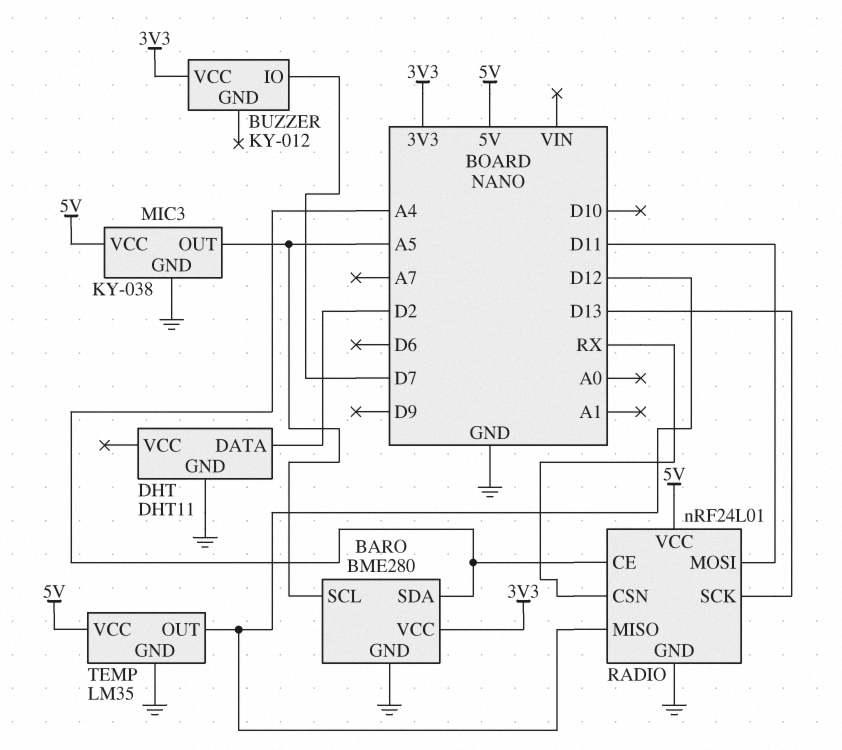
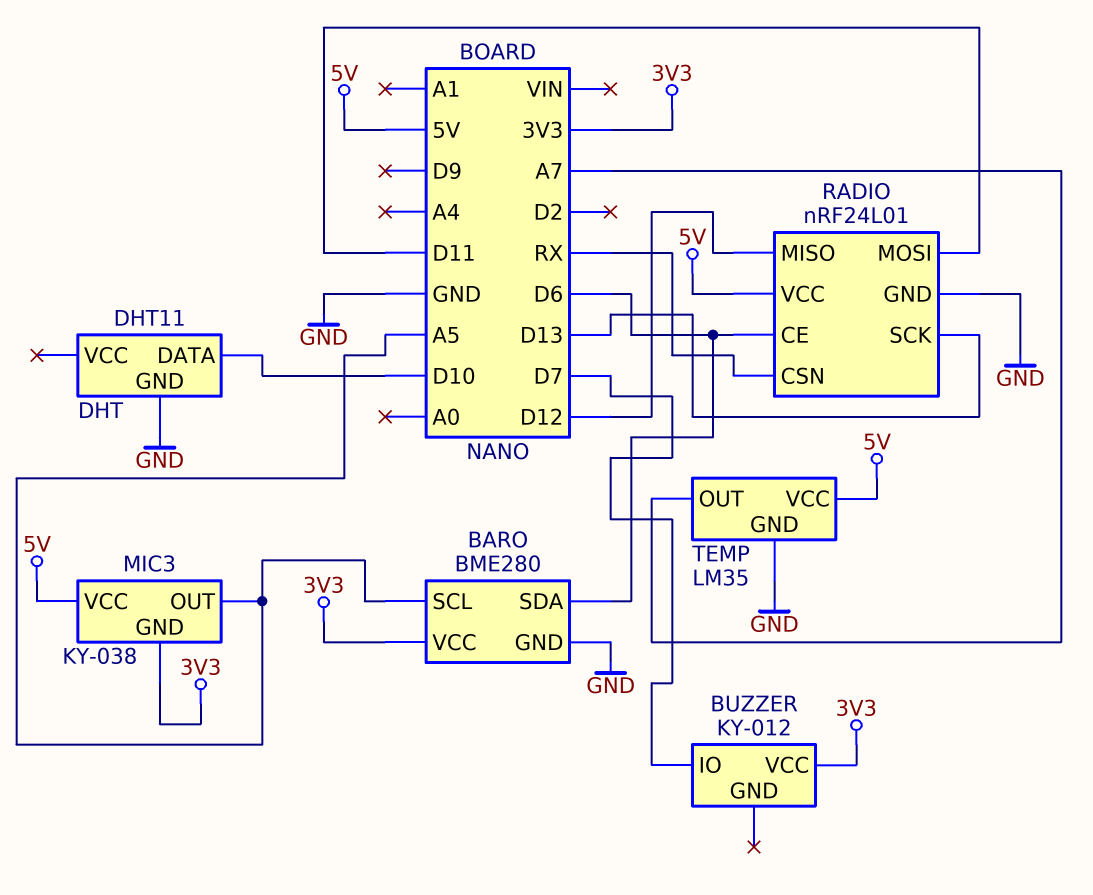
BARO pin SDA: A4 -> D6
DHT pin DATA: D2 -> D10
MIC3 pin GND: GND -> 3V3
RADIO pin CE: A4 -> D6
TEMP pin OUT: D12 -> A7

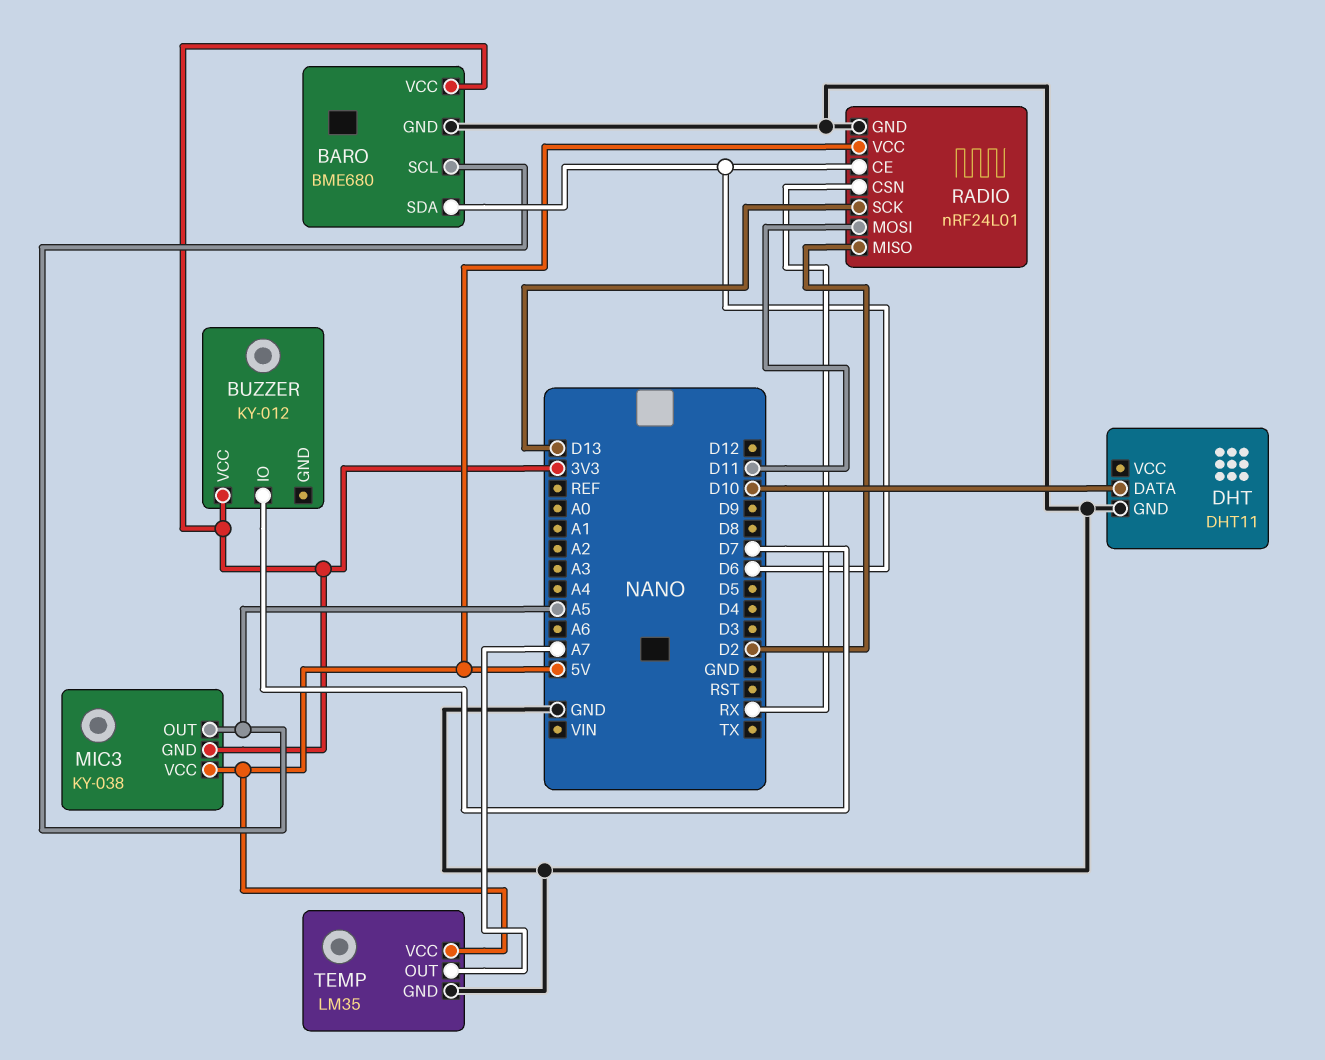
BARO: BME280 -> BME680
RADIO pin MISO: D12 -> D2

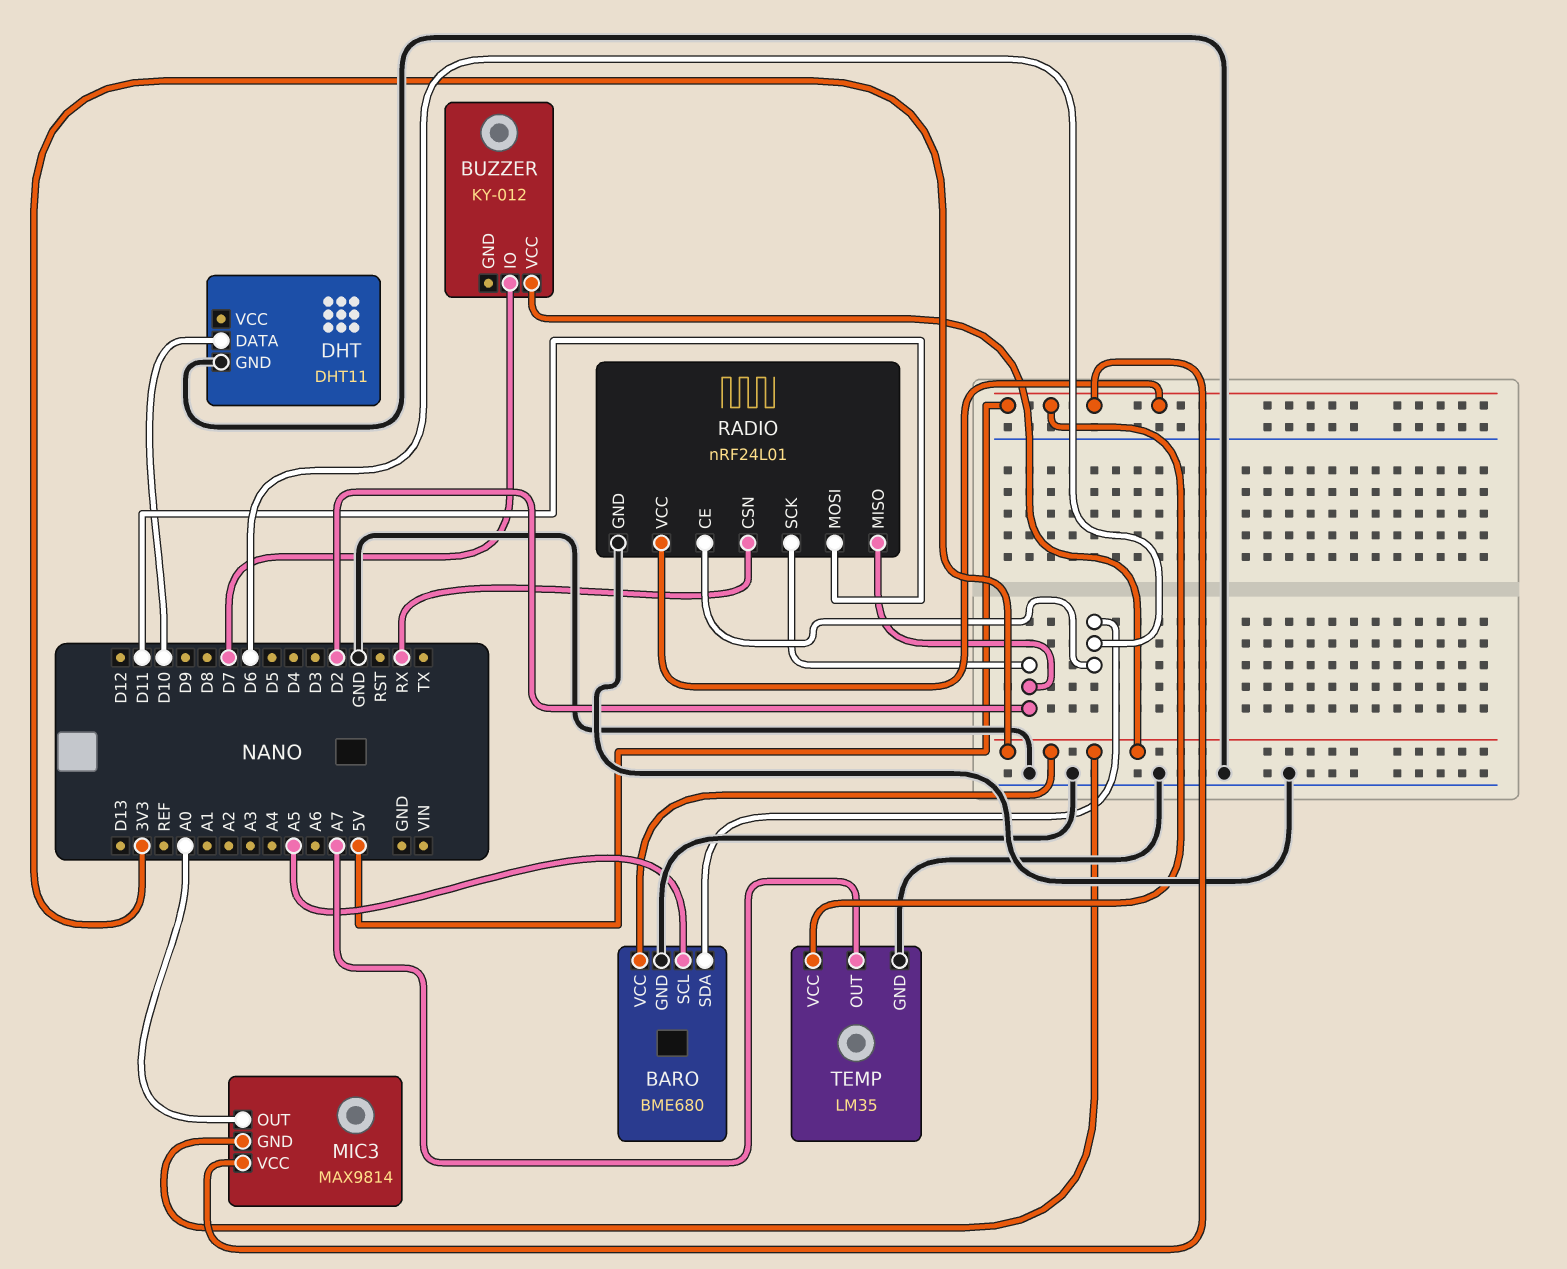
MIC3: KY-038 -> MAX9814
MIC3 pin OUT: A5 -> A0
RADIO pin SCK: D13 -> D2

